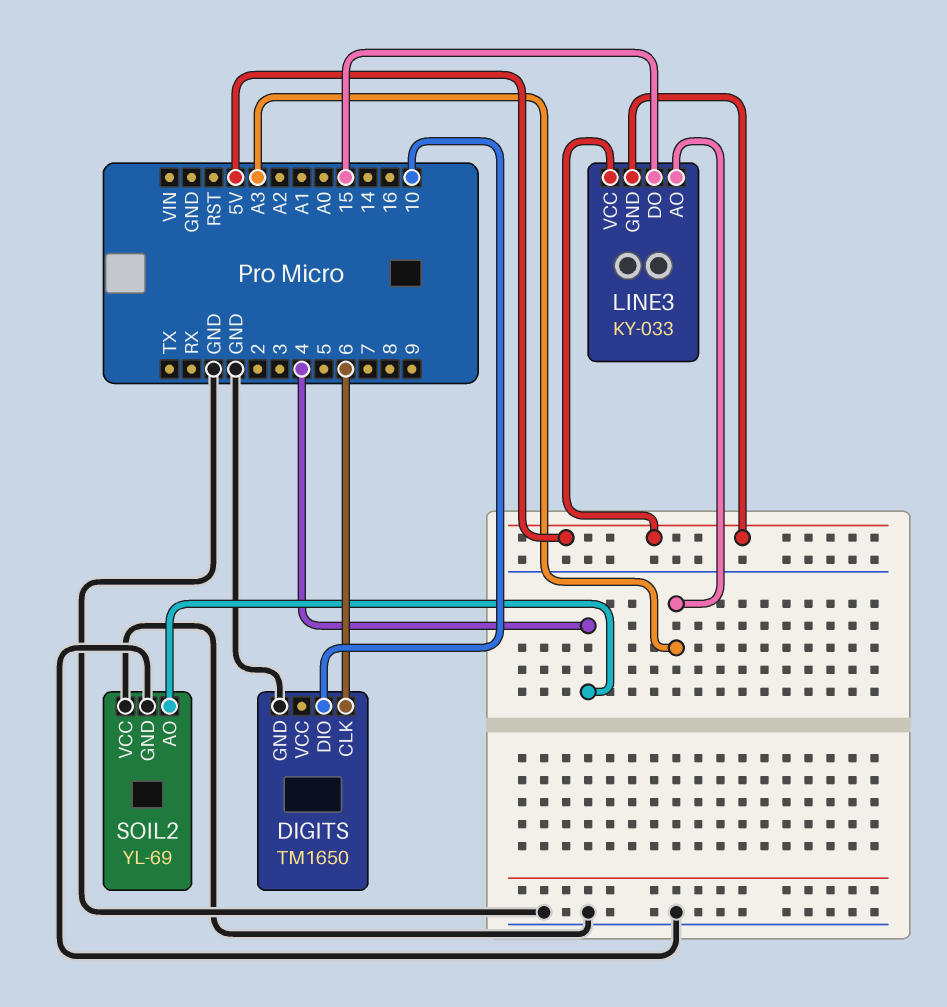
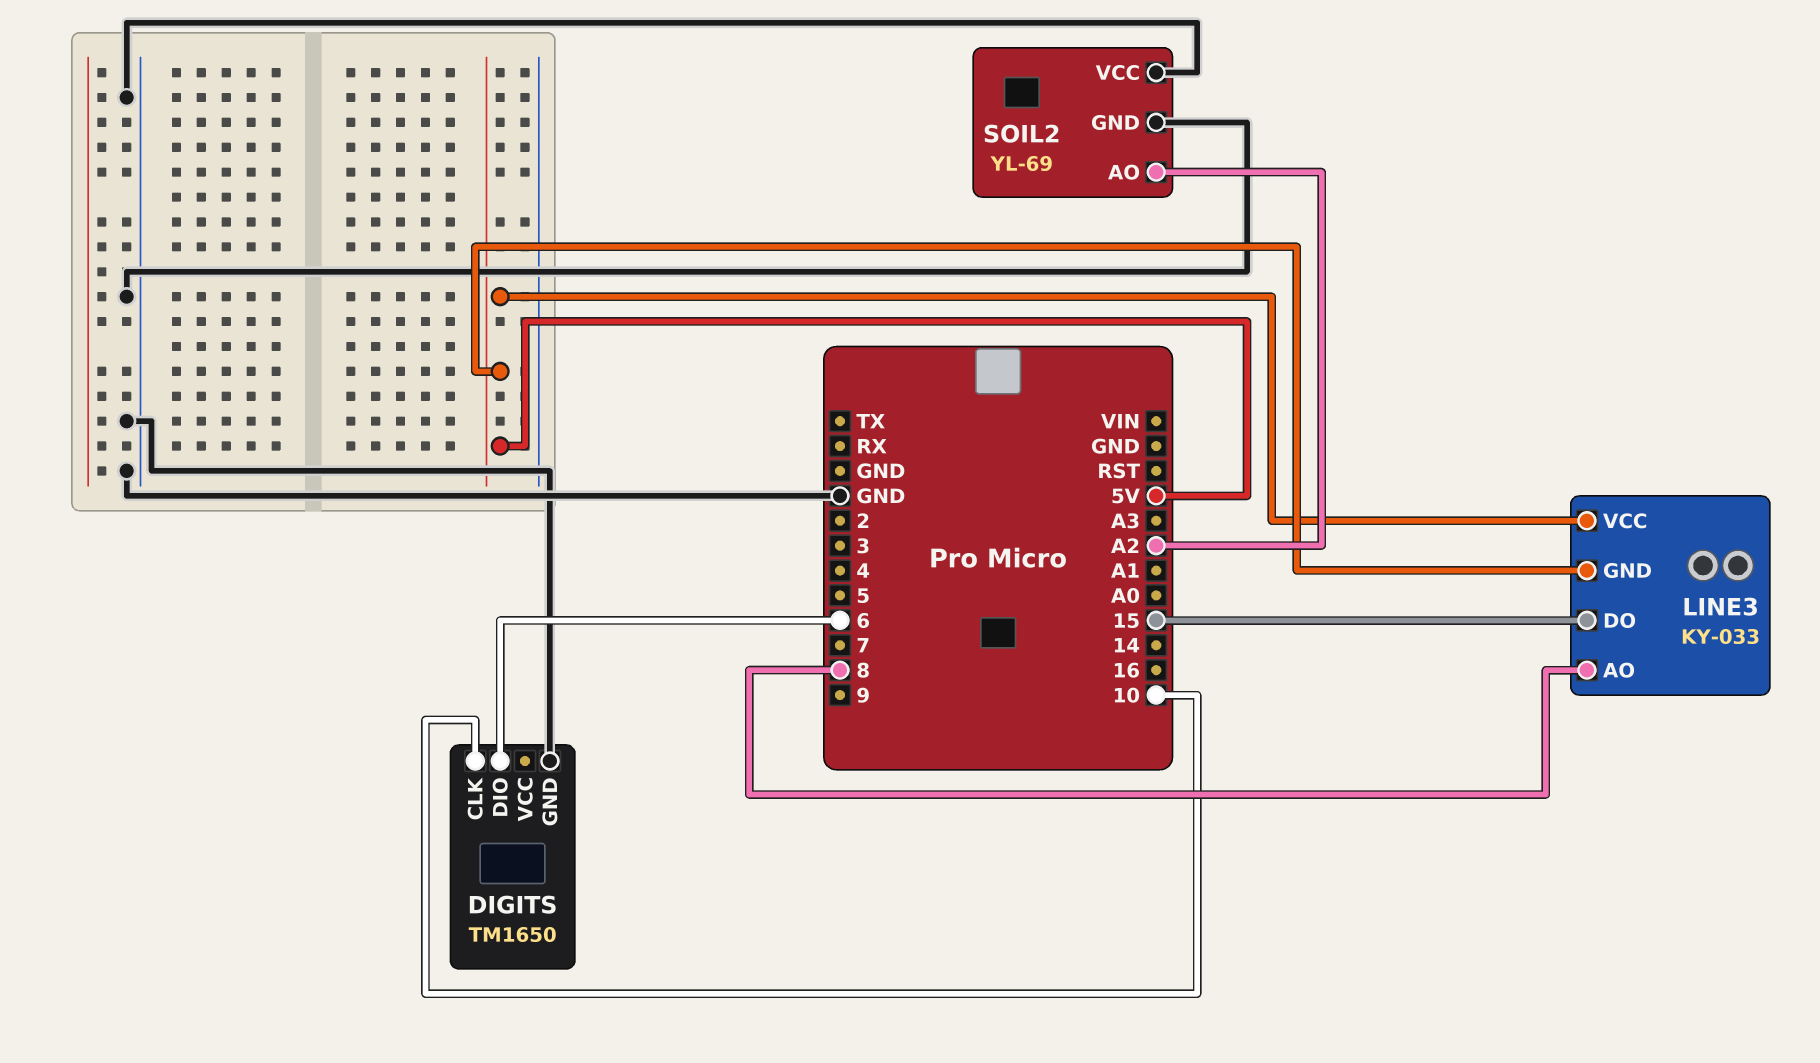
DIGITS pin CLK: 6 -> 10
DIGITS pin DIO: 10 -> 6
LINE3 pin AO: A3 -> 8
SOIL2 pin AO: 4 -> A2

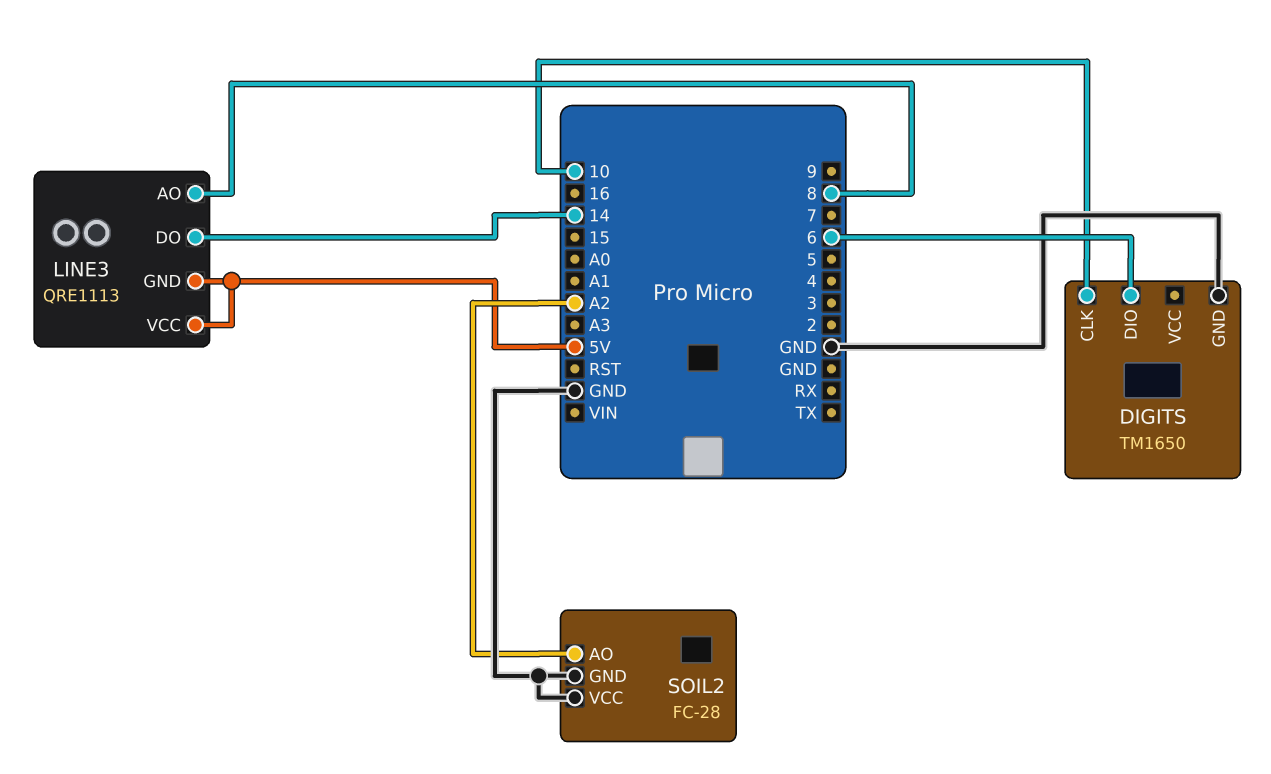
LINE3: KY-033 -> QRE1113
LINE3 pin DO: 15 -> 14
SOIL2: YL-69 -> FC-28

